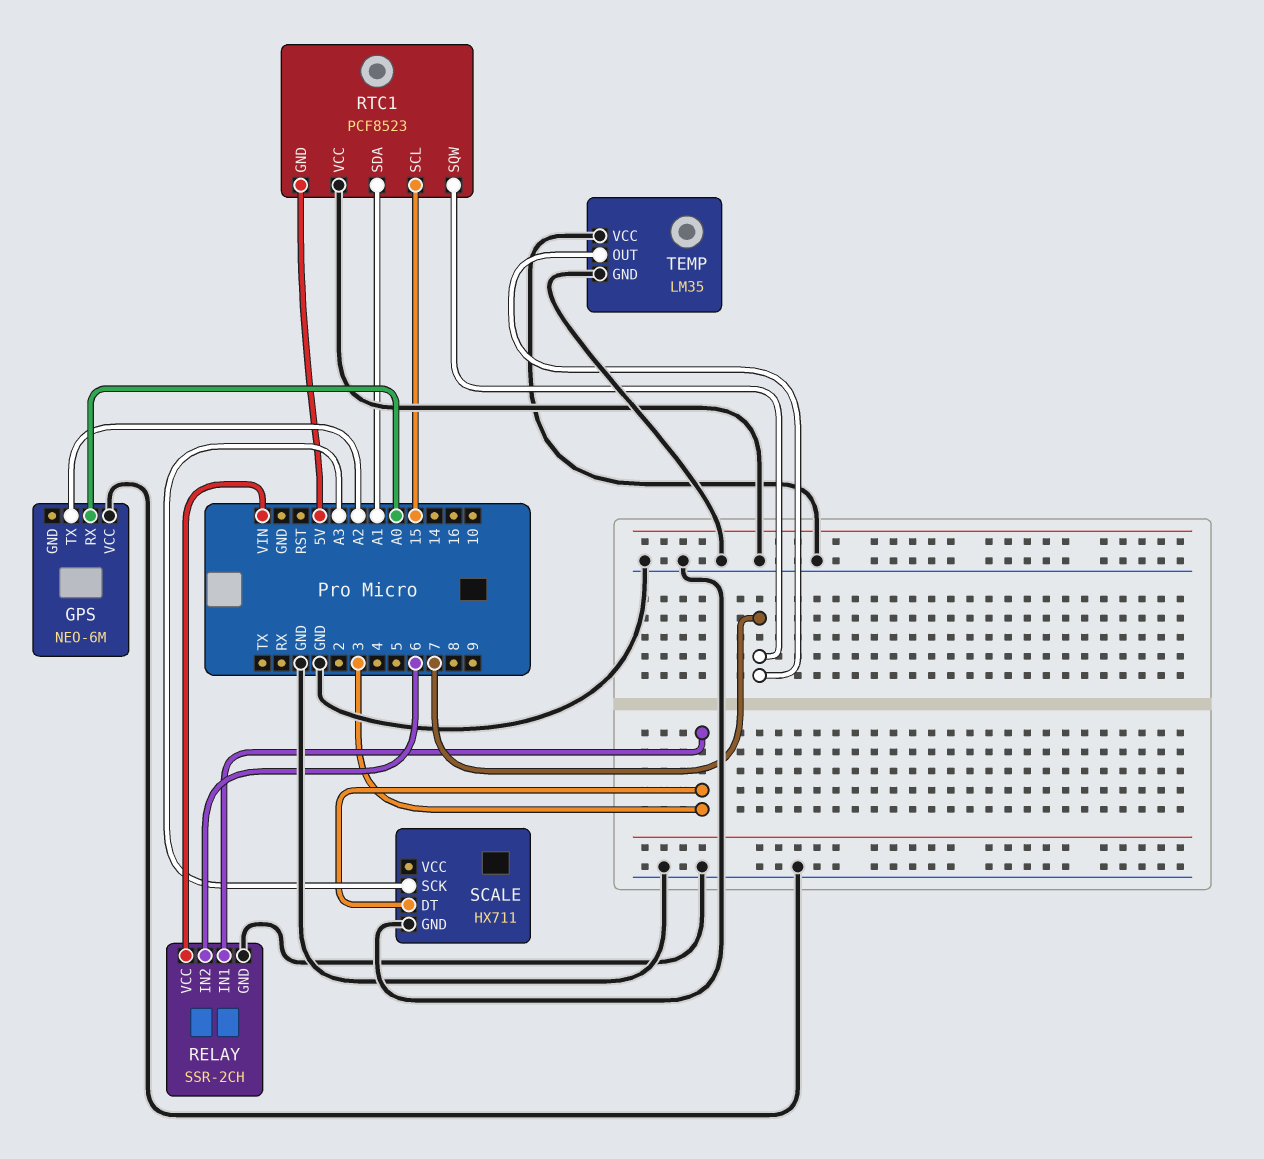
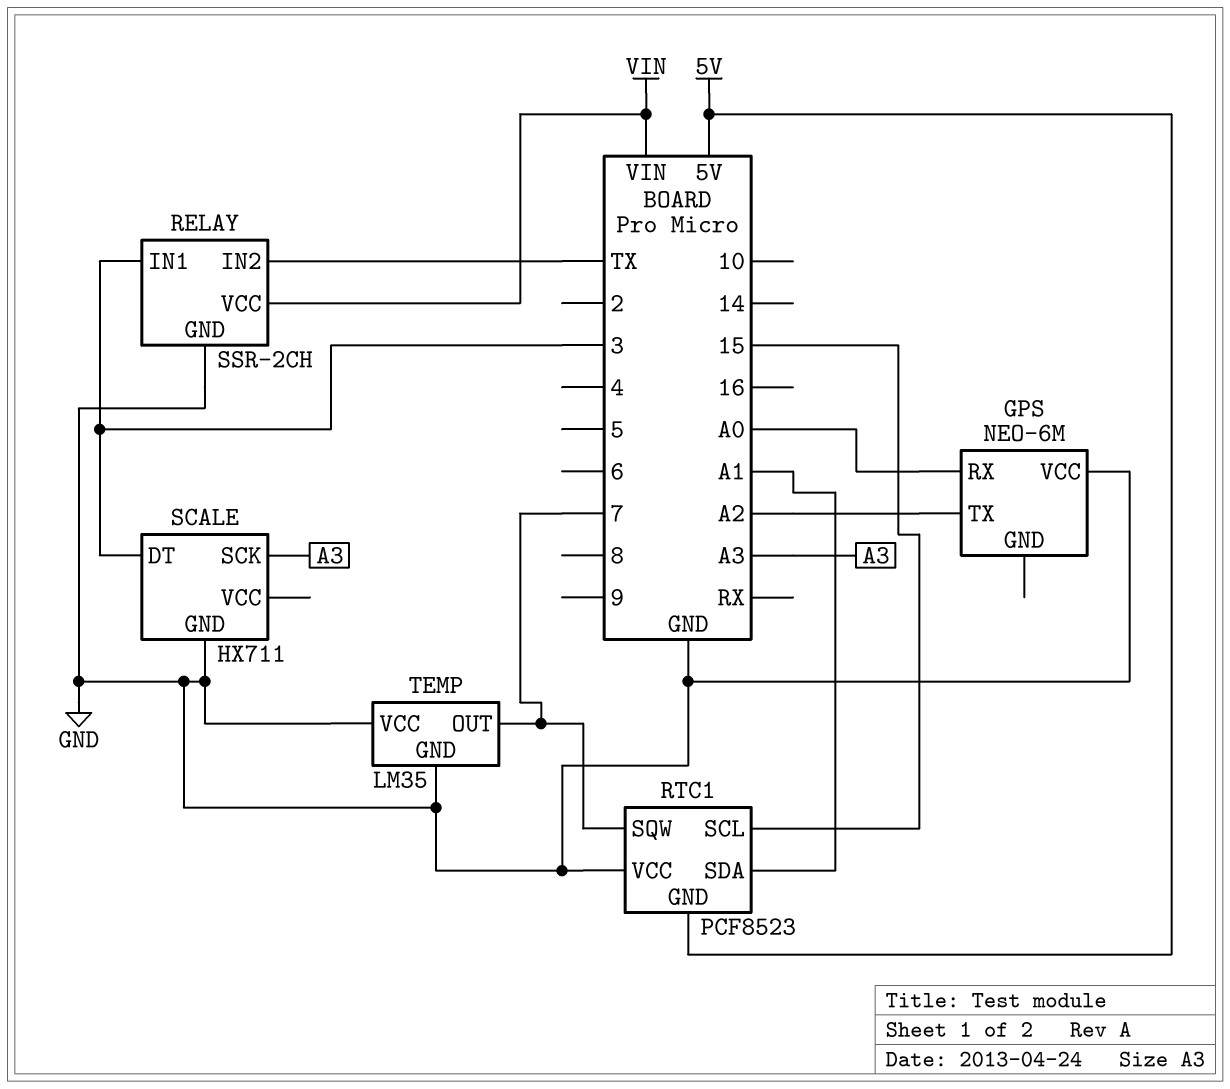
RELAY pin IN2: 6 -> TX

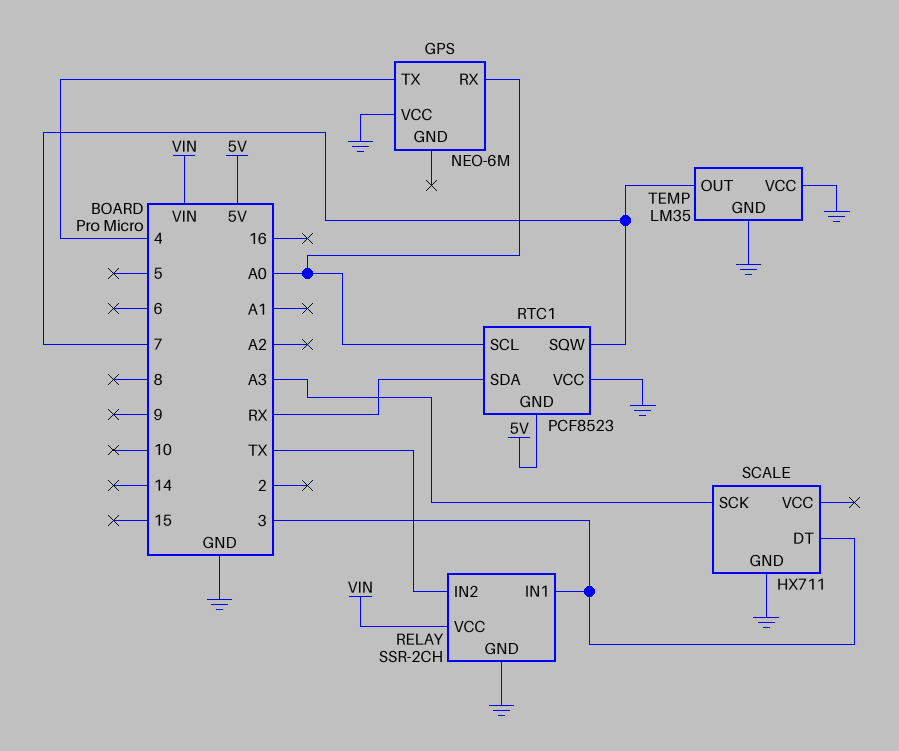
GPS pin TX: A2 -> 4
RTC1 pin SCL: 15 -> A0
RTC1 pin SDA: A1 -> RX

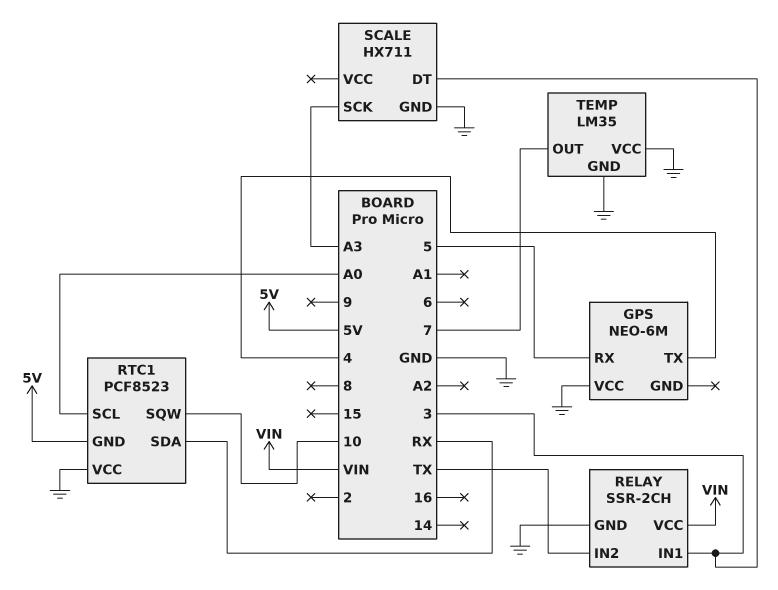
GPS pin RX: A0 -> 5
RTC1 pin SQW: 7 -> 10

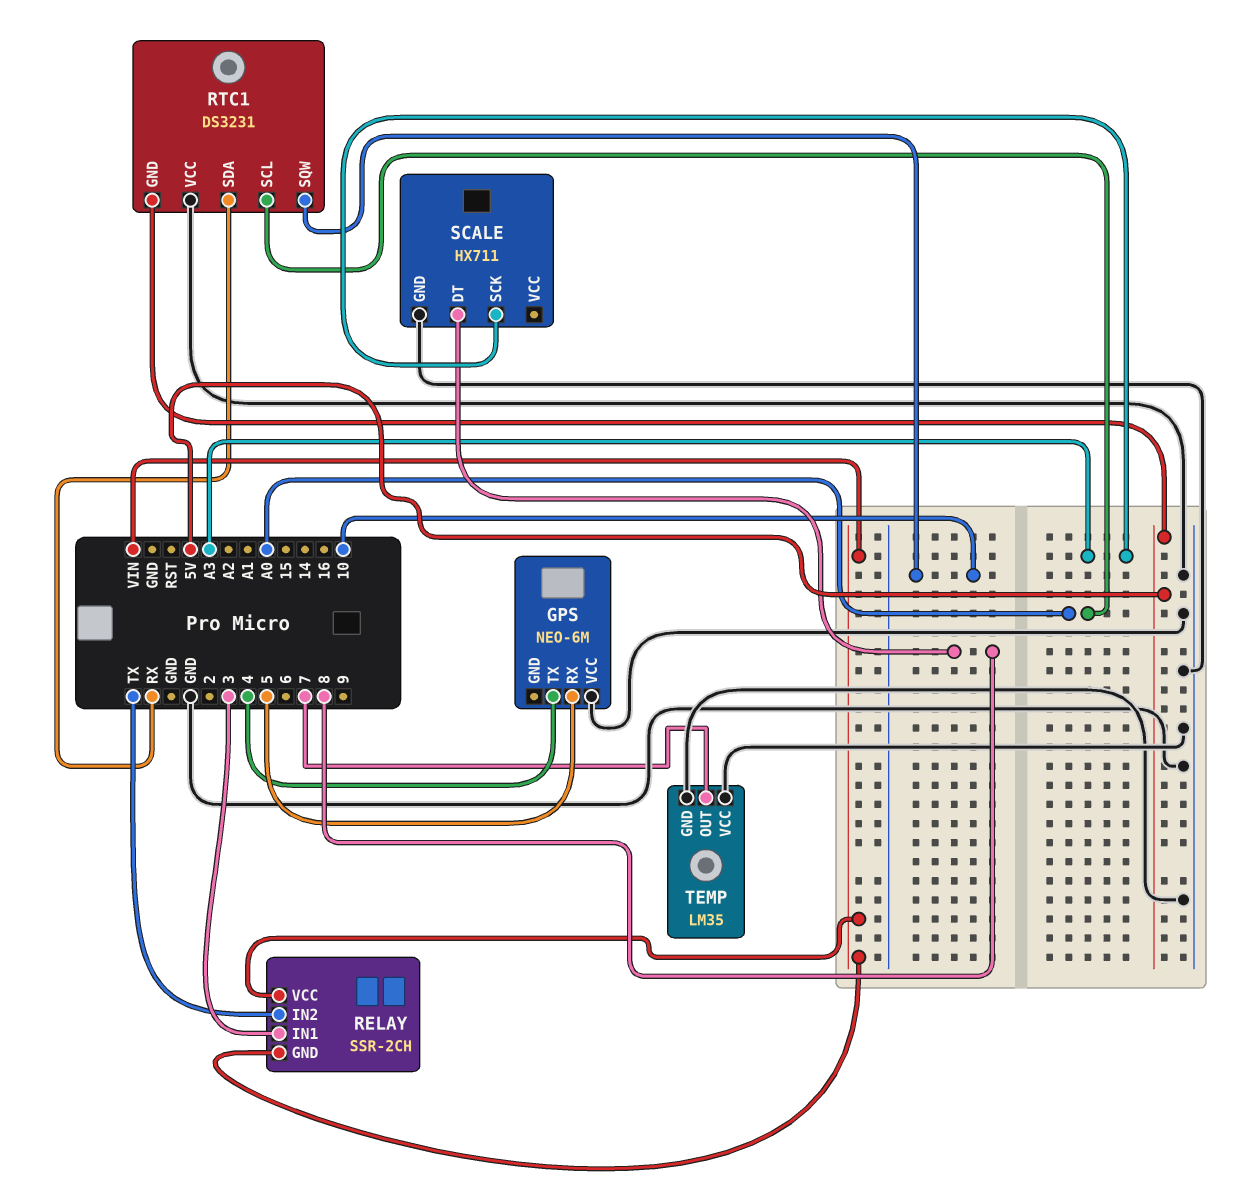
RELAY pin GND: GND -> VIN
RTC1: PCF8523 -> DS3231
SCALE pin DT: 3 -> 8

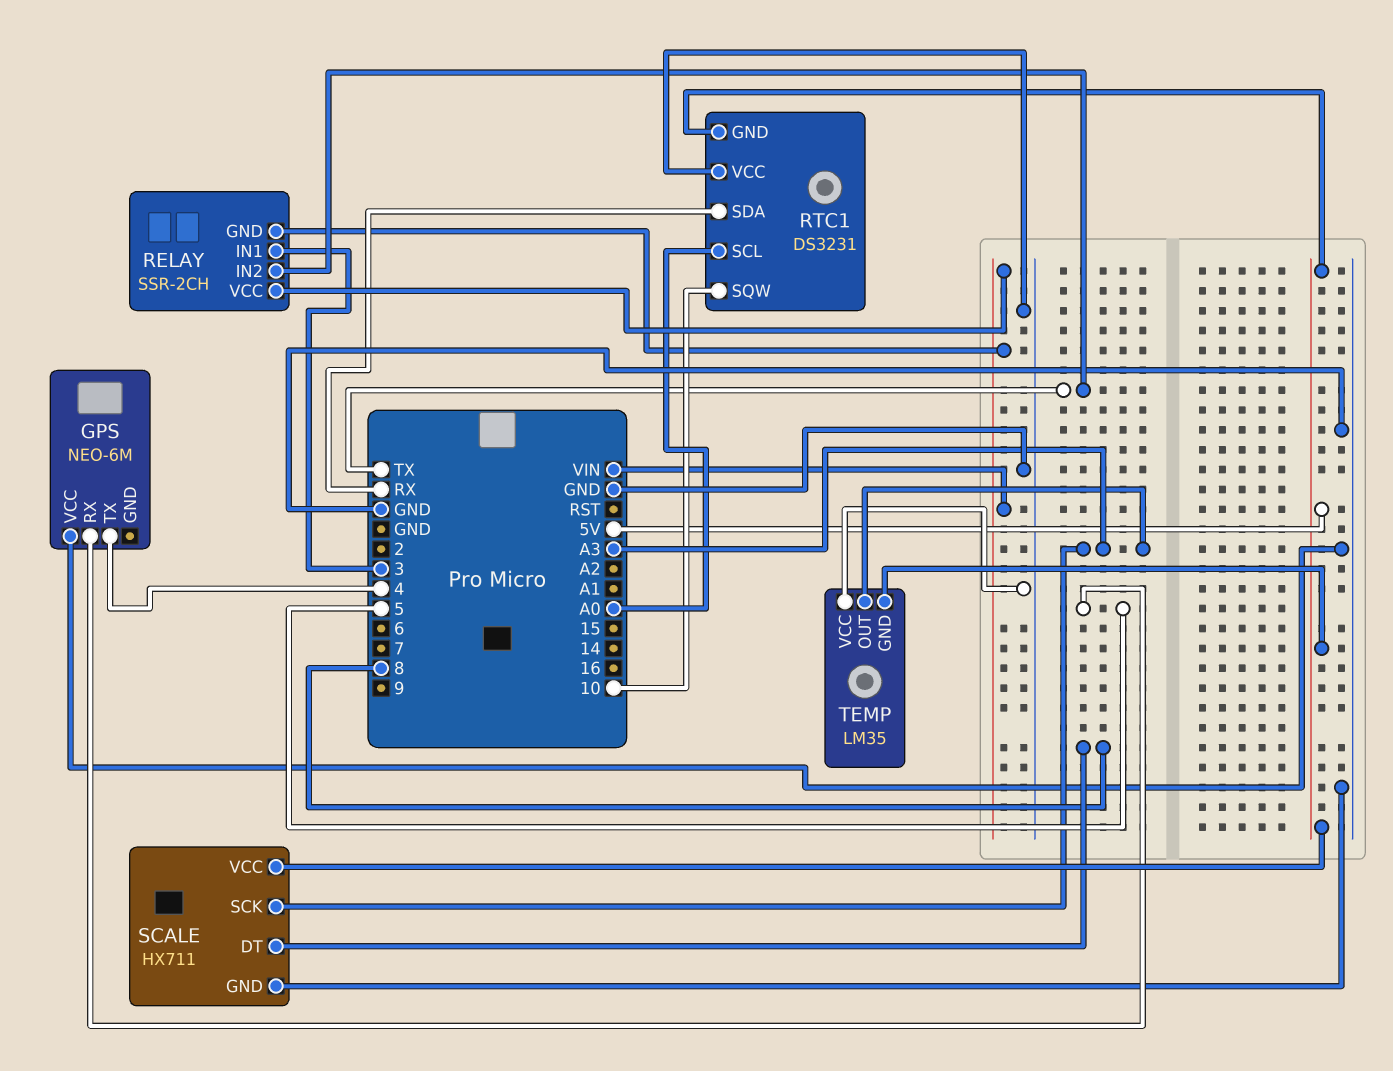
SCALE pin VCC: none -> 5V
TEMP pin GND: GND -> 5V
TEMP pin OUT: 7 -> A3

